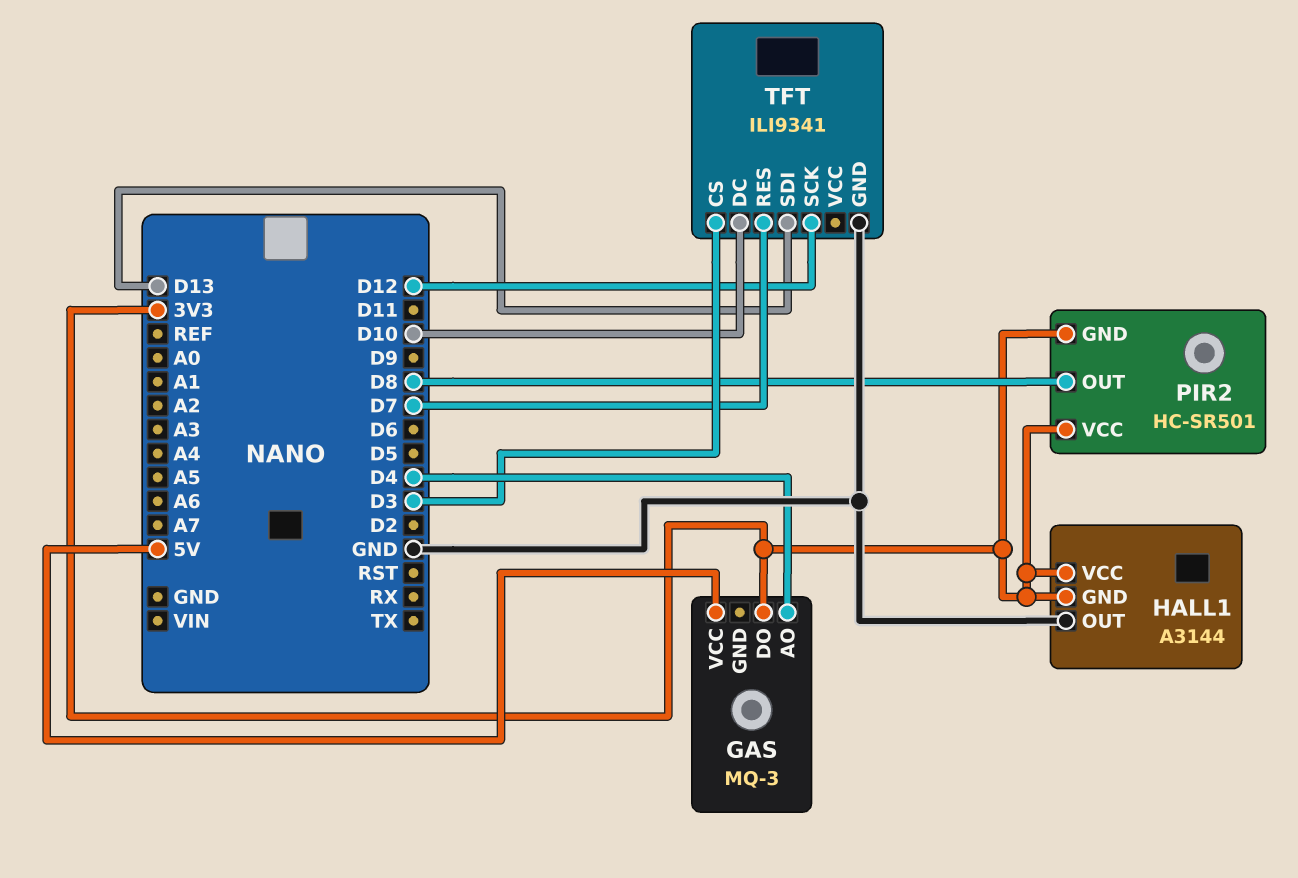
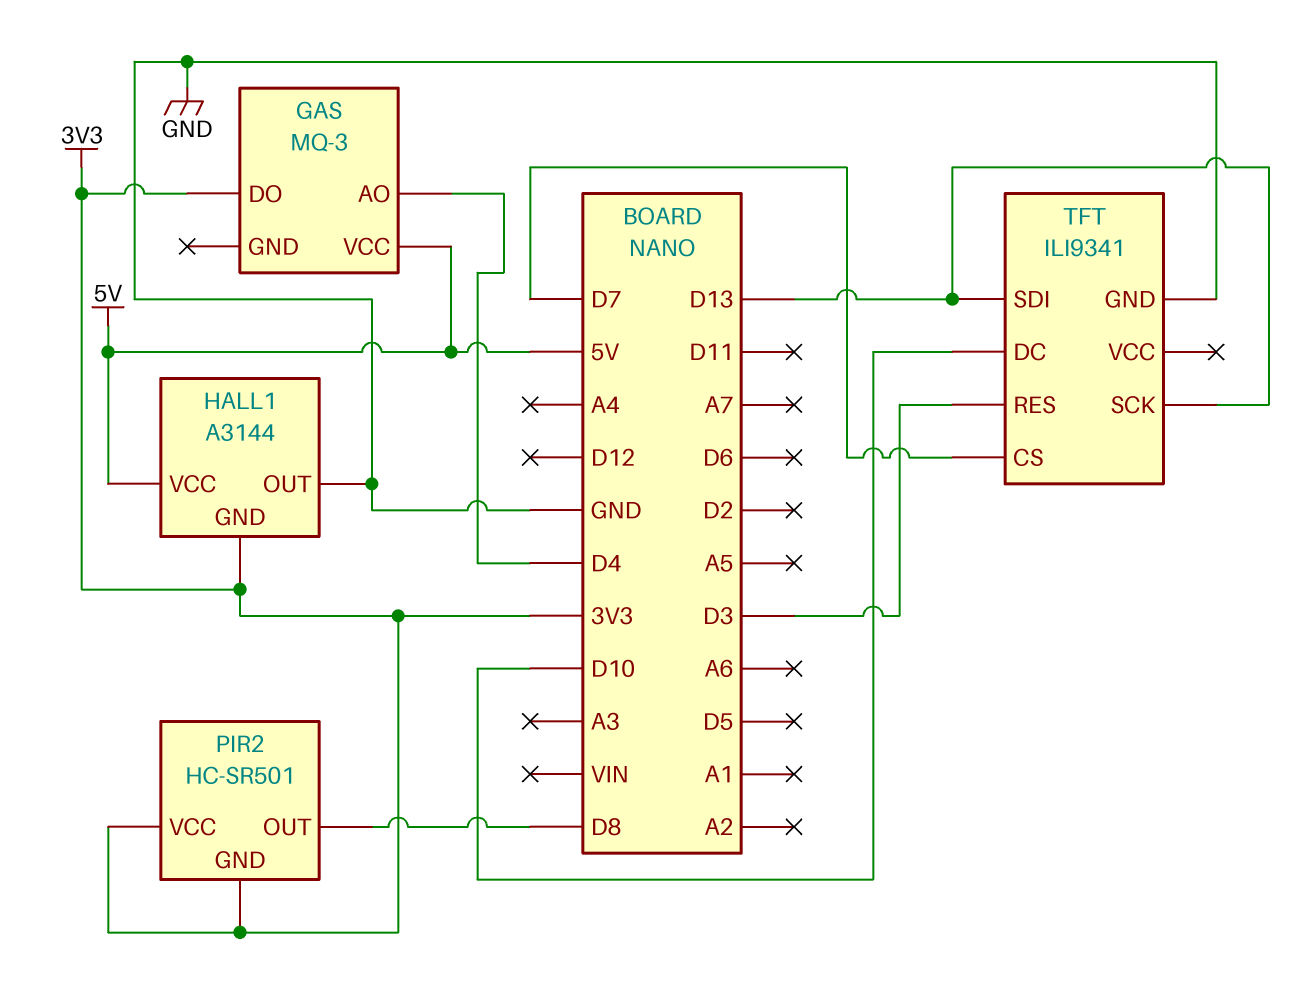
HALL1 pin VCC: 3V3 -> 5V
TFT pin CS: D3 -> D7
TFT pin RES: D7 -> D3
TFT pin SCK: D12 -> D13

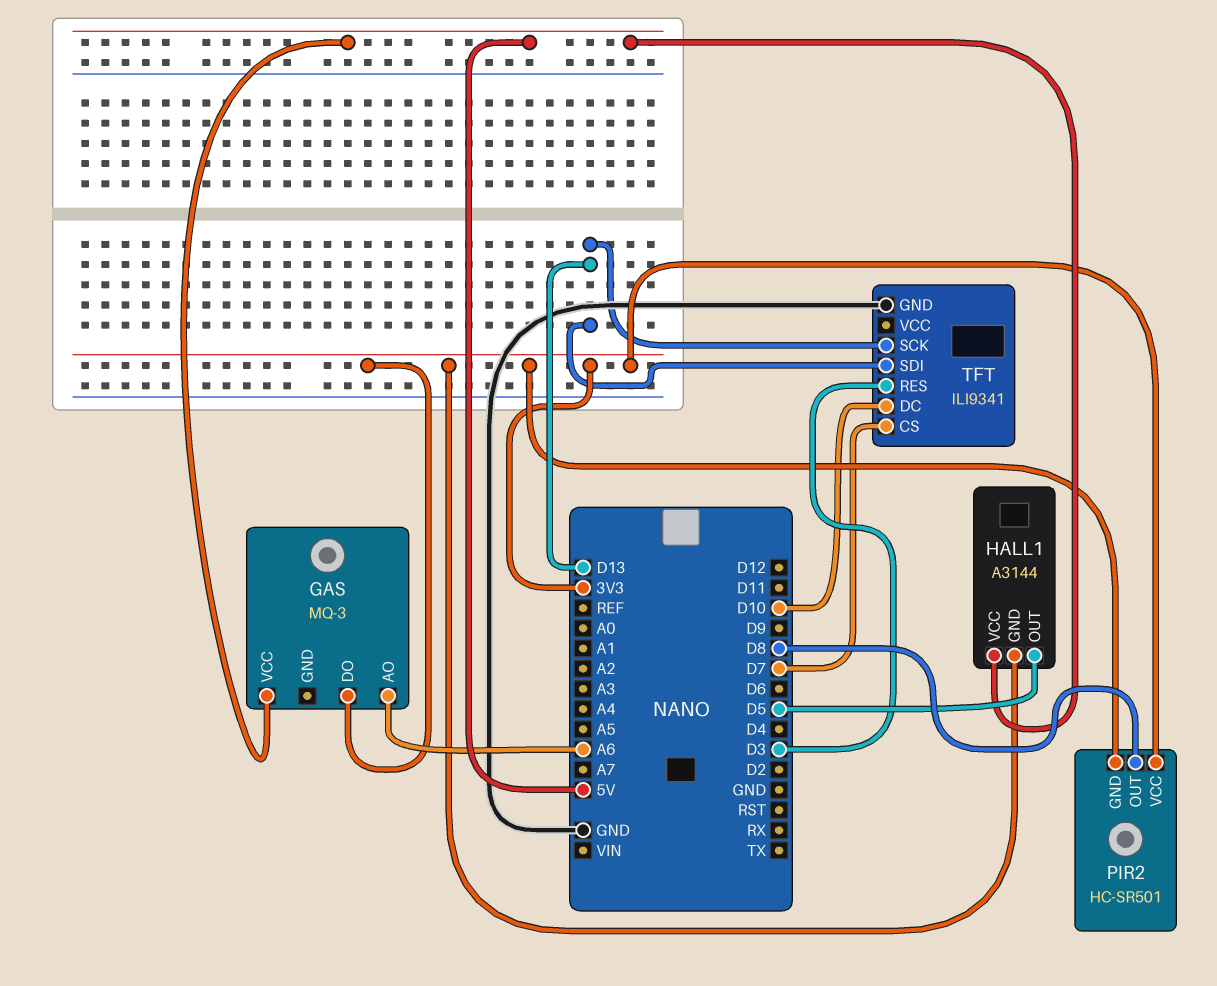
GAS pin AO: D4 -> A6
HALL1 pin OUT: GND -> D5

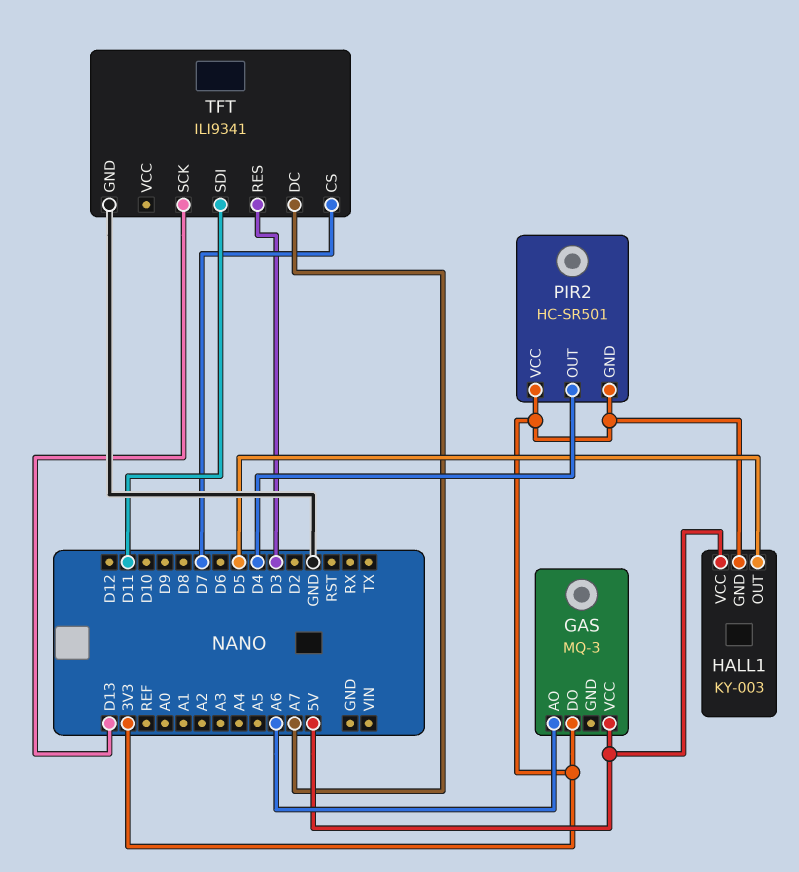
HALL1: A3144 -> KY-003
PIR2 pin OUT: D8 -> D4
TFT pin DC: D10 -> A7
TFT pin SDI: D13 -> D11

